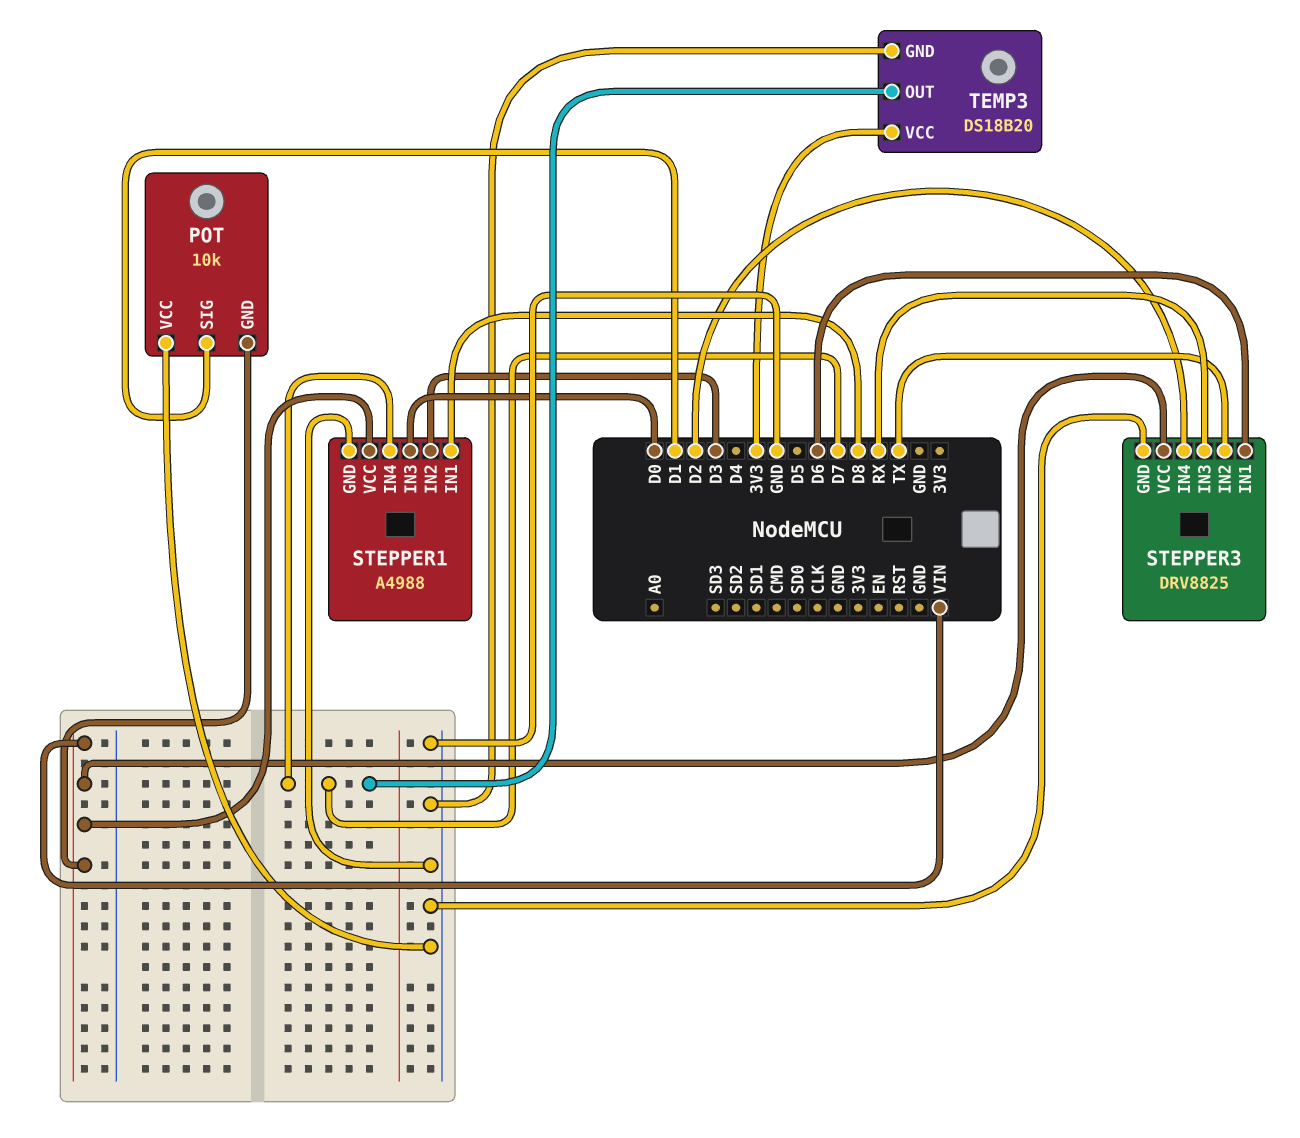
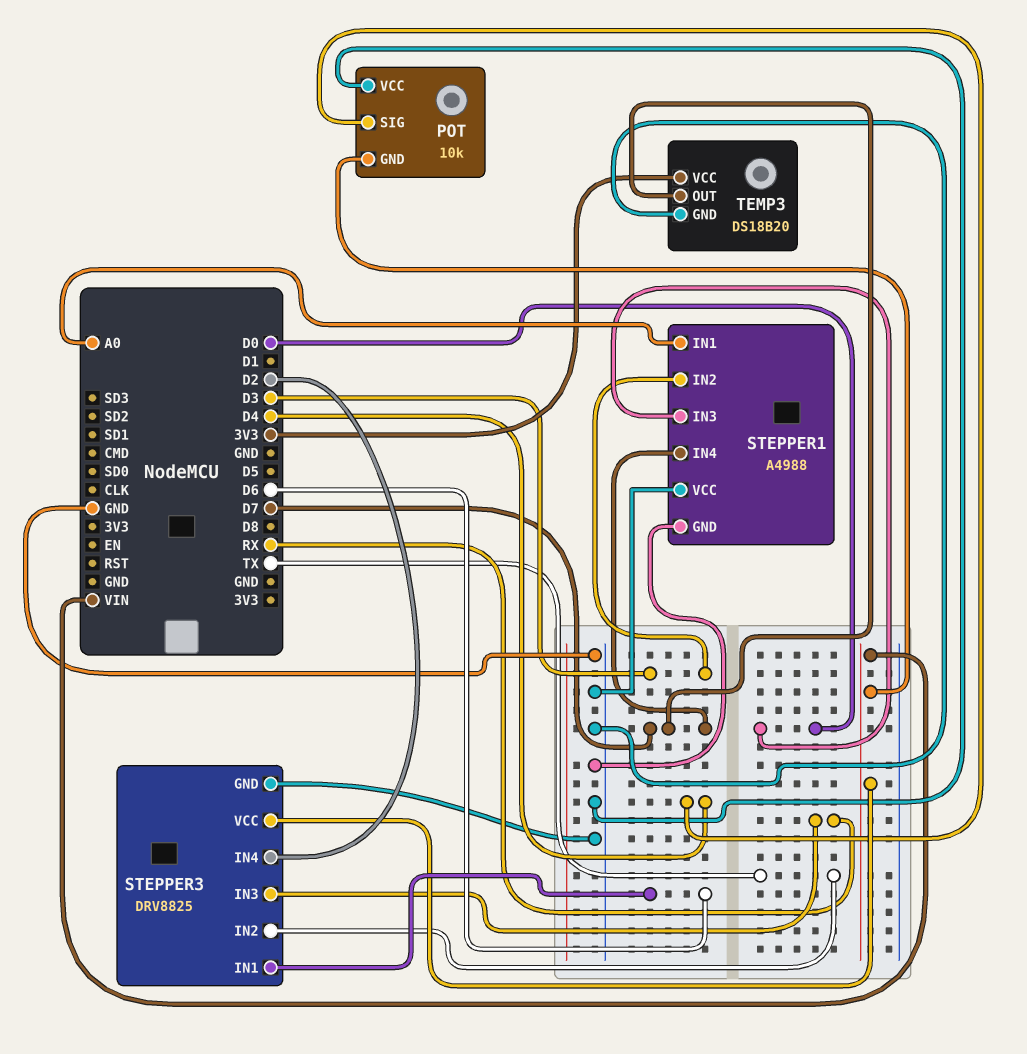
POT pin SIG: D1 -> D4
STEPPER1 pin IN1: D8 -> A0
STEPPER1 pin VCC: VIN -> GND

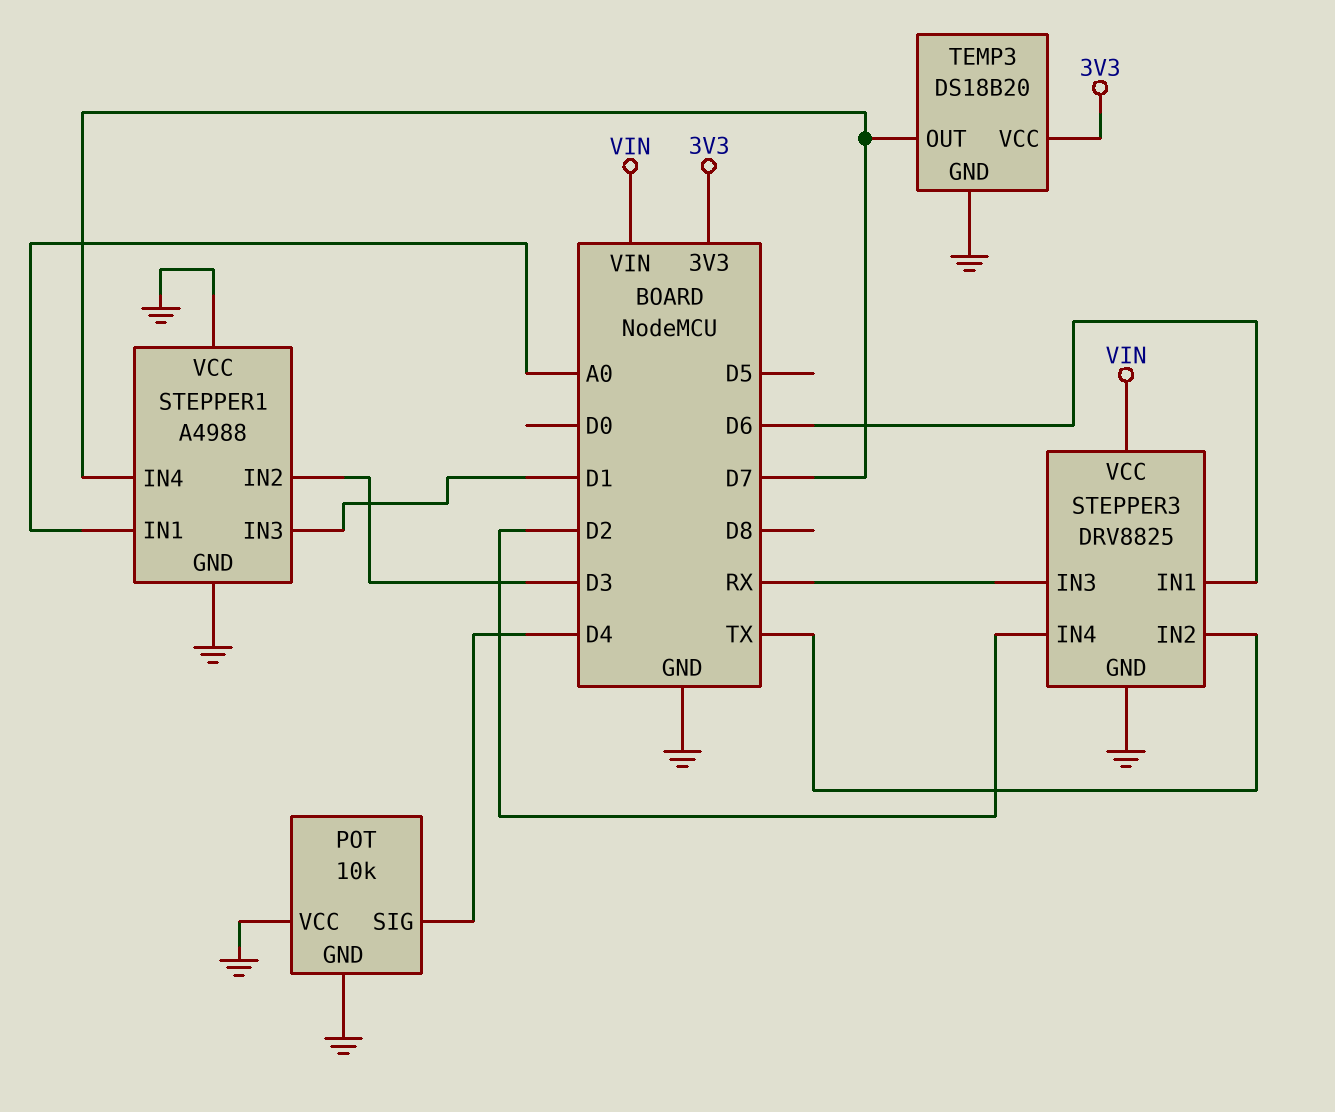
POT pin GND: VIN -> GND
STEPPER1 pin IN3: D0 -> D1

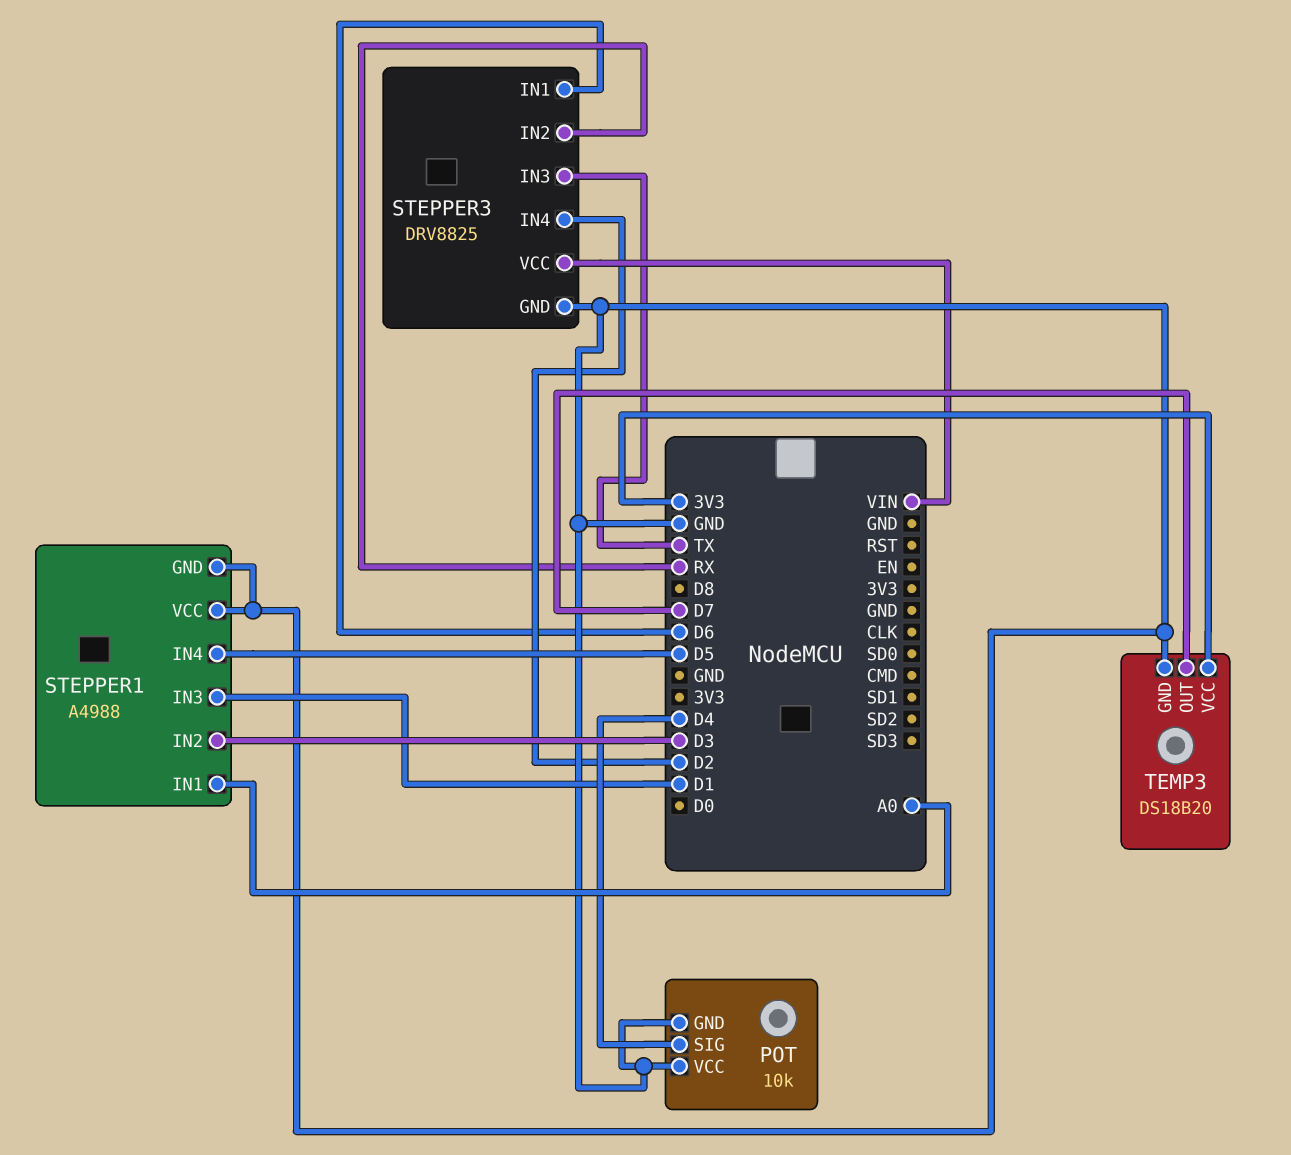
STEPPER1 pin IN4: D7 -> D5
STEPPER3 pin IN2: TX -> RX
STEPPER3 pin IN3: RX -> TX

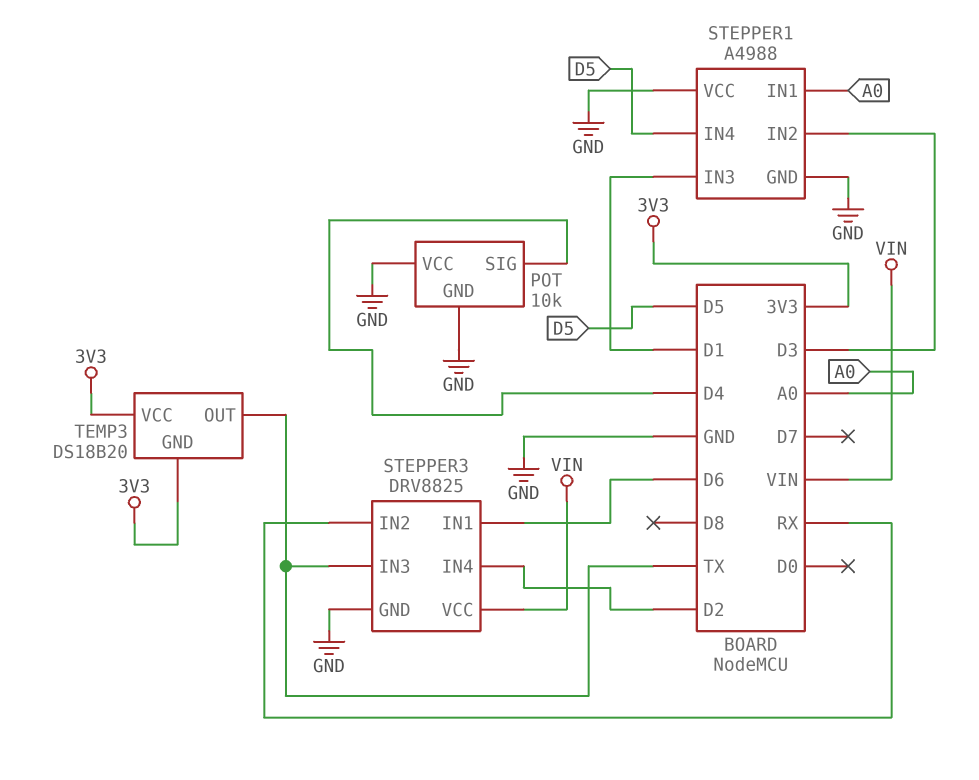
TEMP3 pin GND: GND -> 3V3
TEMP3 pin OUT: D7 -> TX

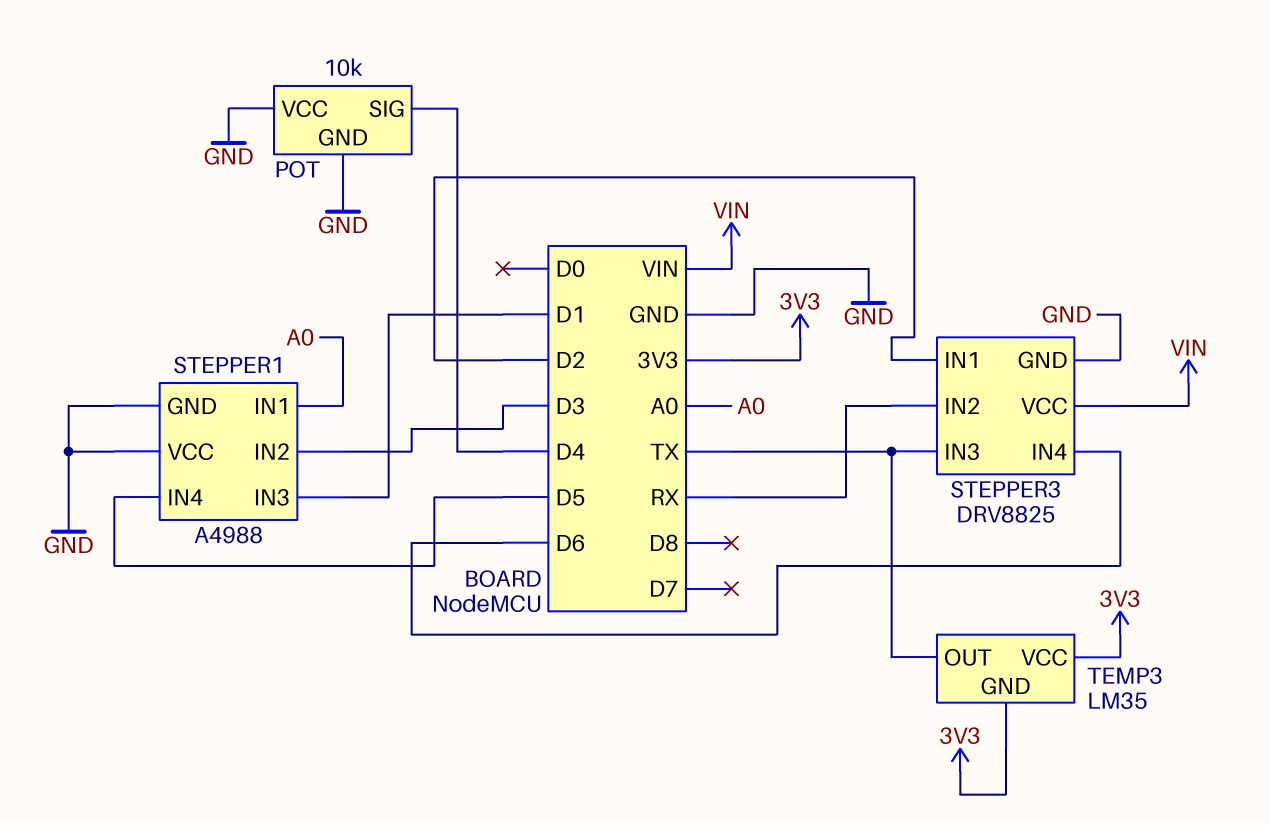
STEPPER3 pin IN1: D6 -> D2
STEPPER3 pin IN4: D2 -> D6
TEMP3: DS18B20 -> LM35

